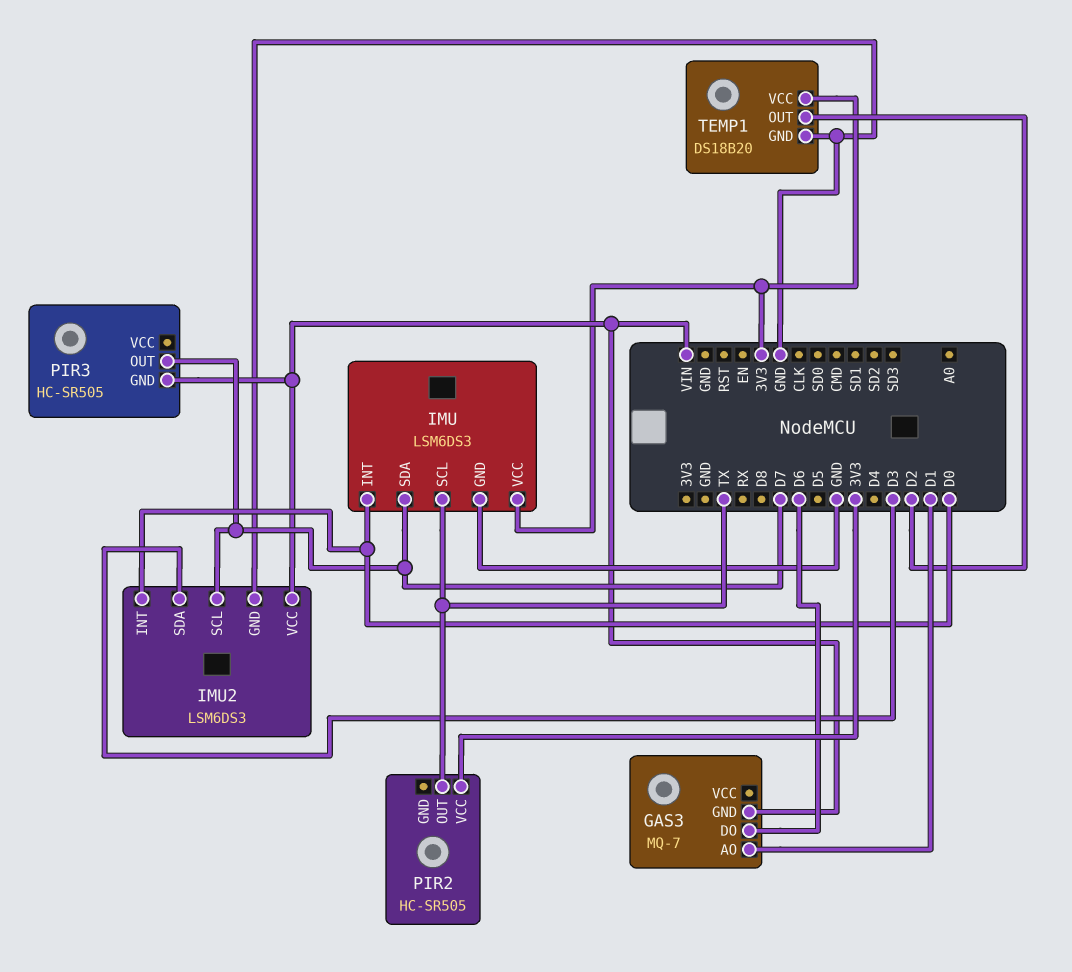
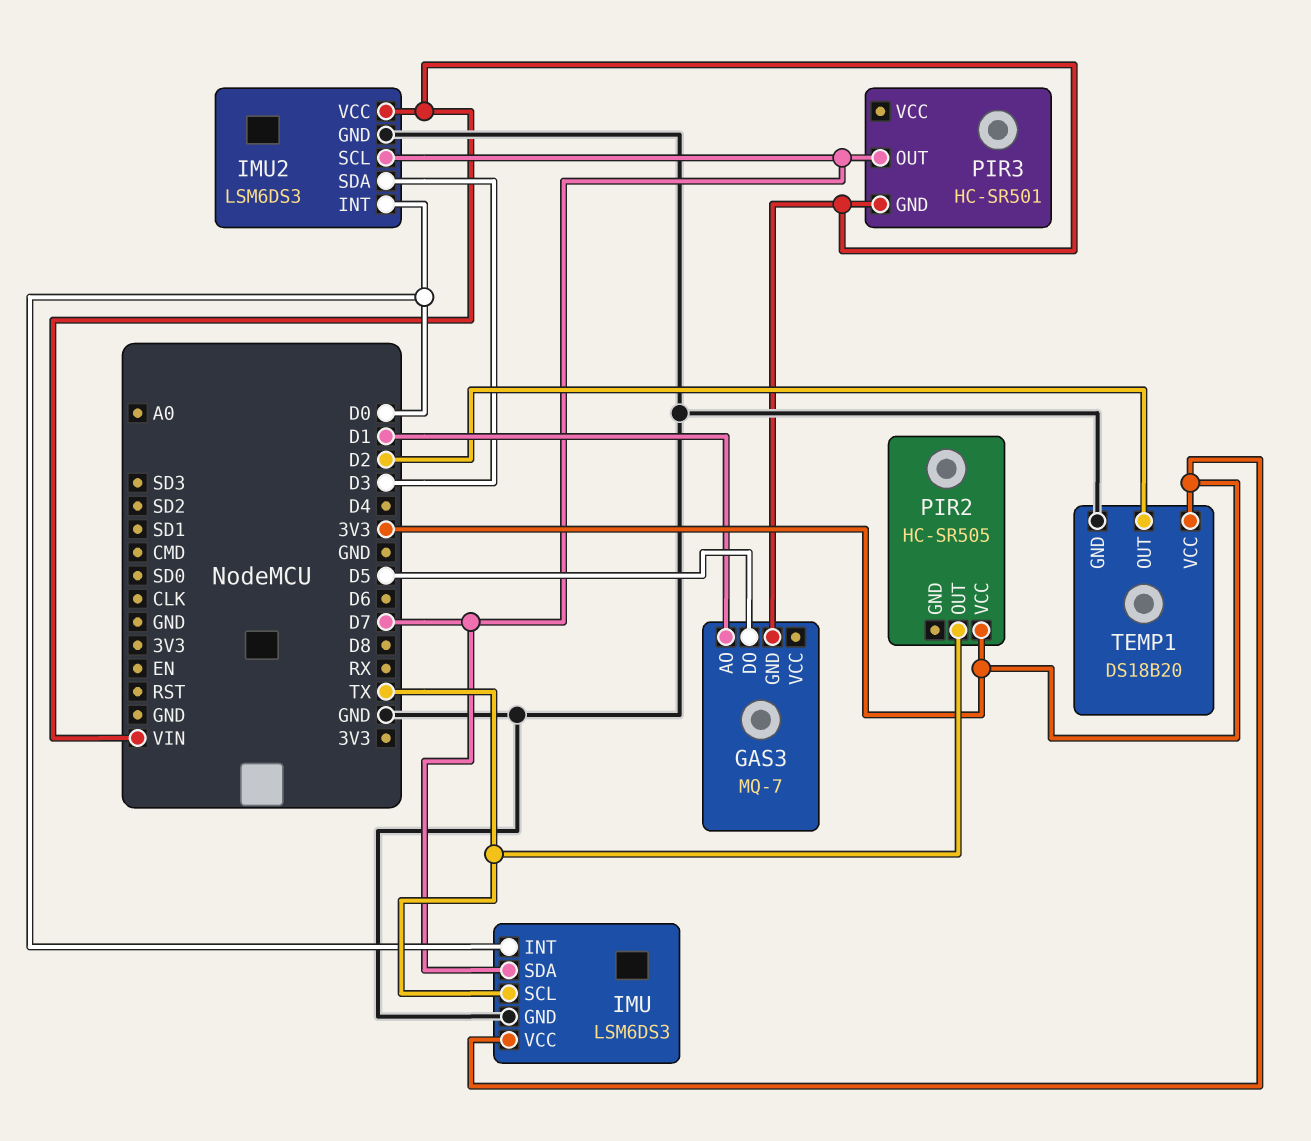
GAS3 pin DO: D6 -> D5
PIR3: HC-SR505 -> HC-SR501

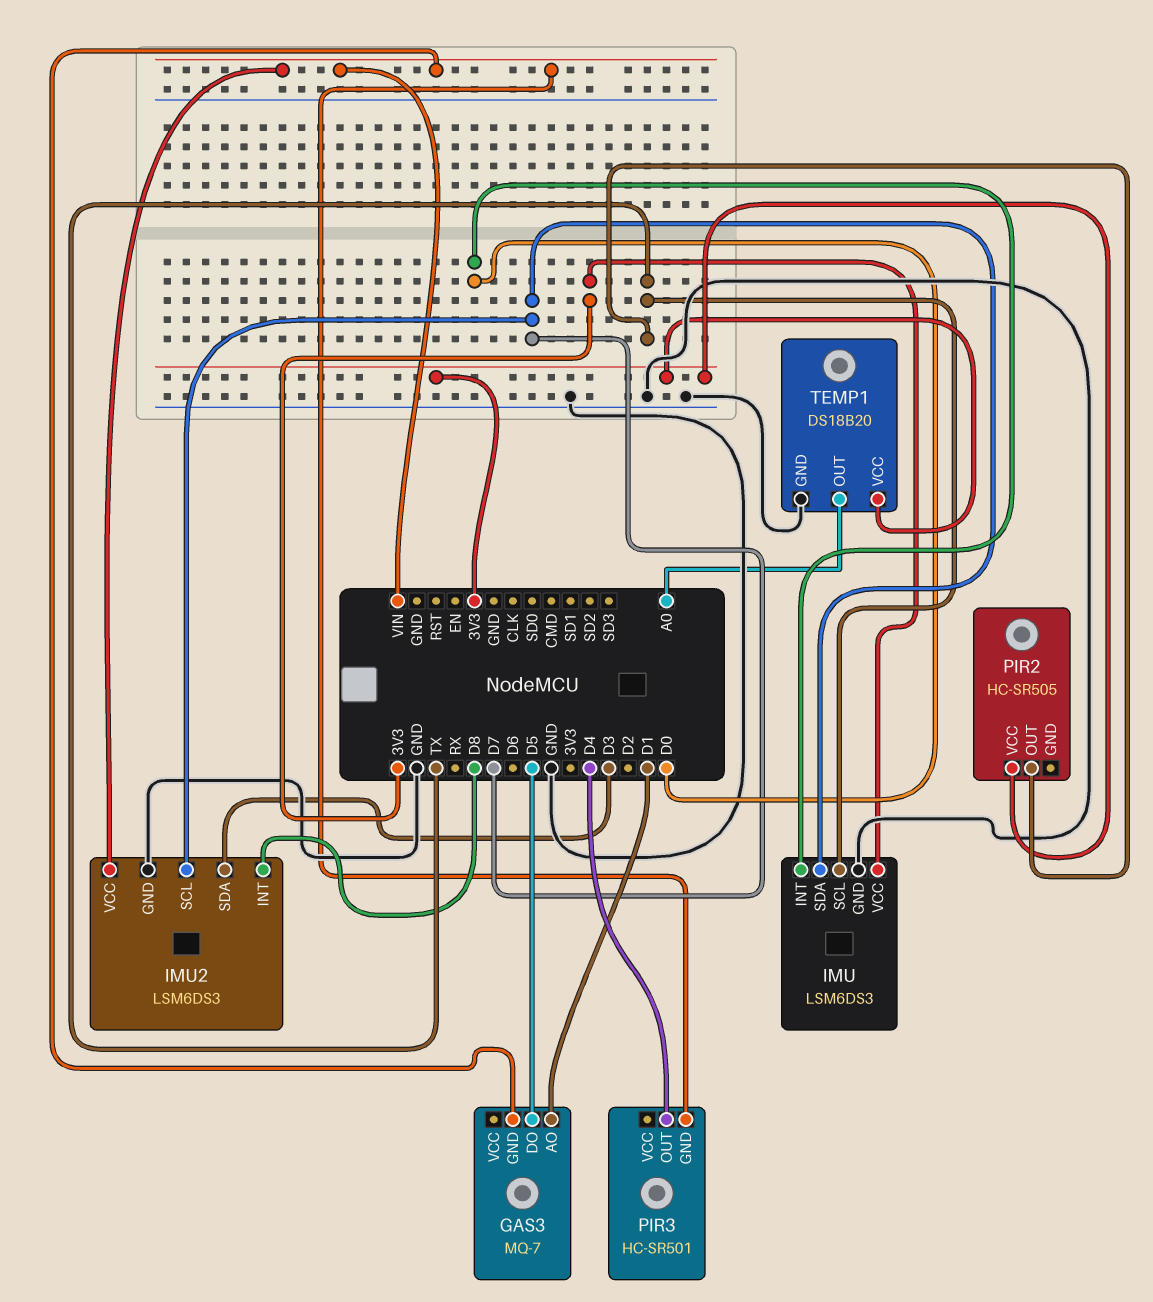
IMU2 pin INT: D0 -> D8
PIR3 pin OUT: D7 -> D4
TEMP1 pin OUT: D2 -> A0

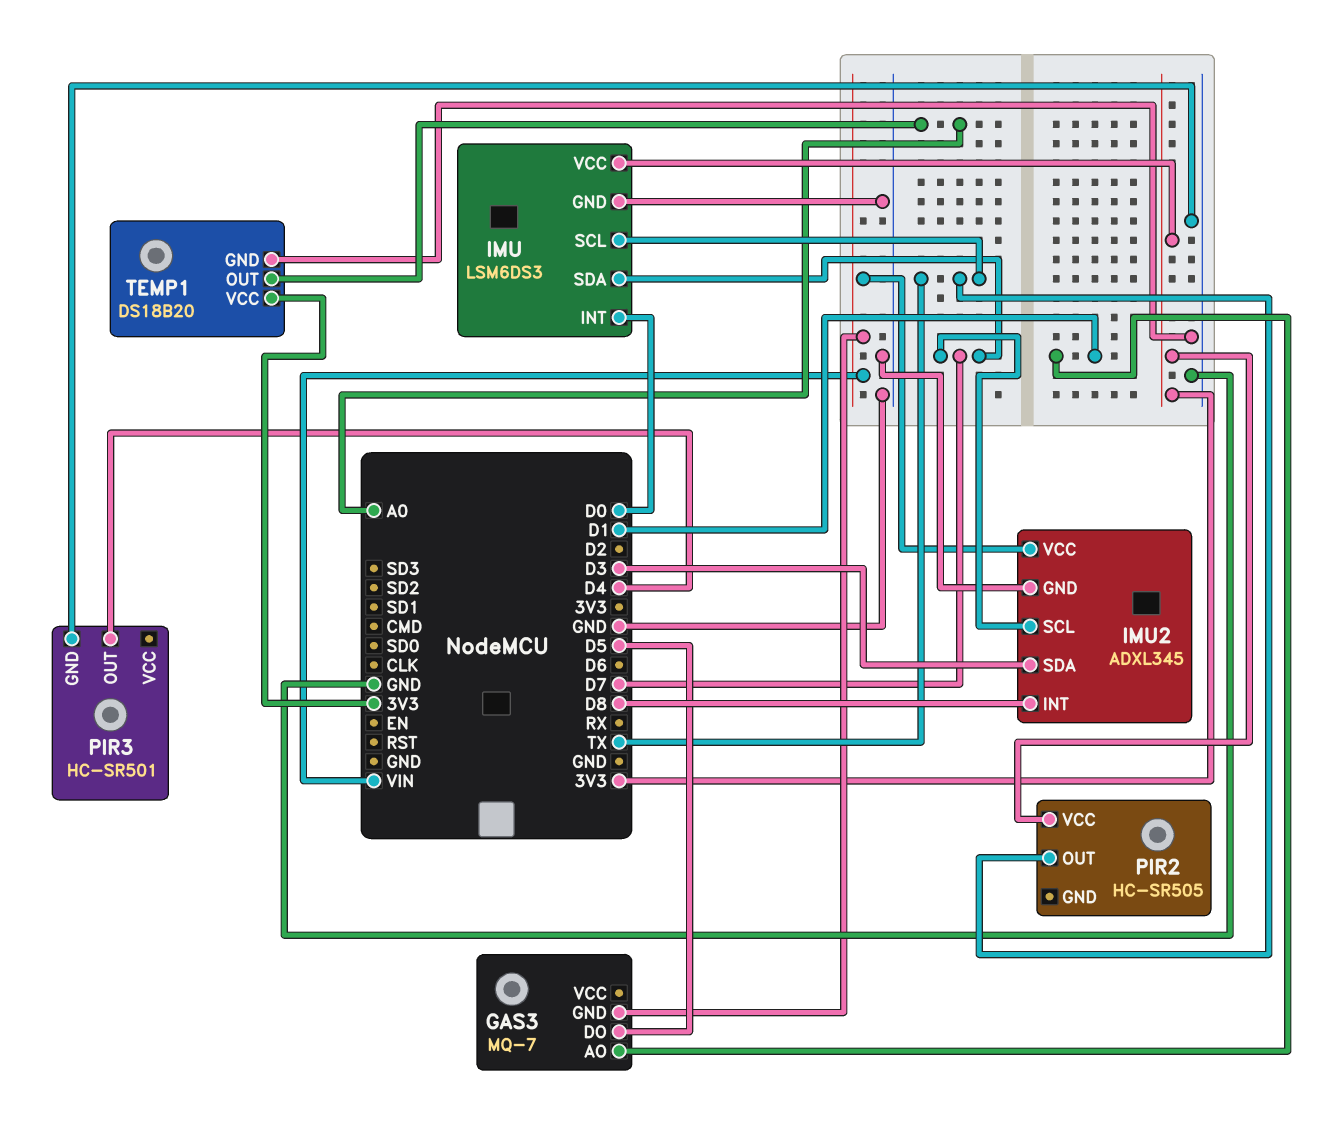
IMU2: LSM6DS3 -> ADXL345
PIR3 pin GND: VIN -> GND

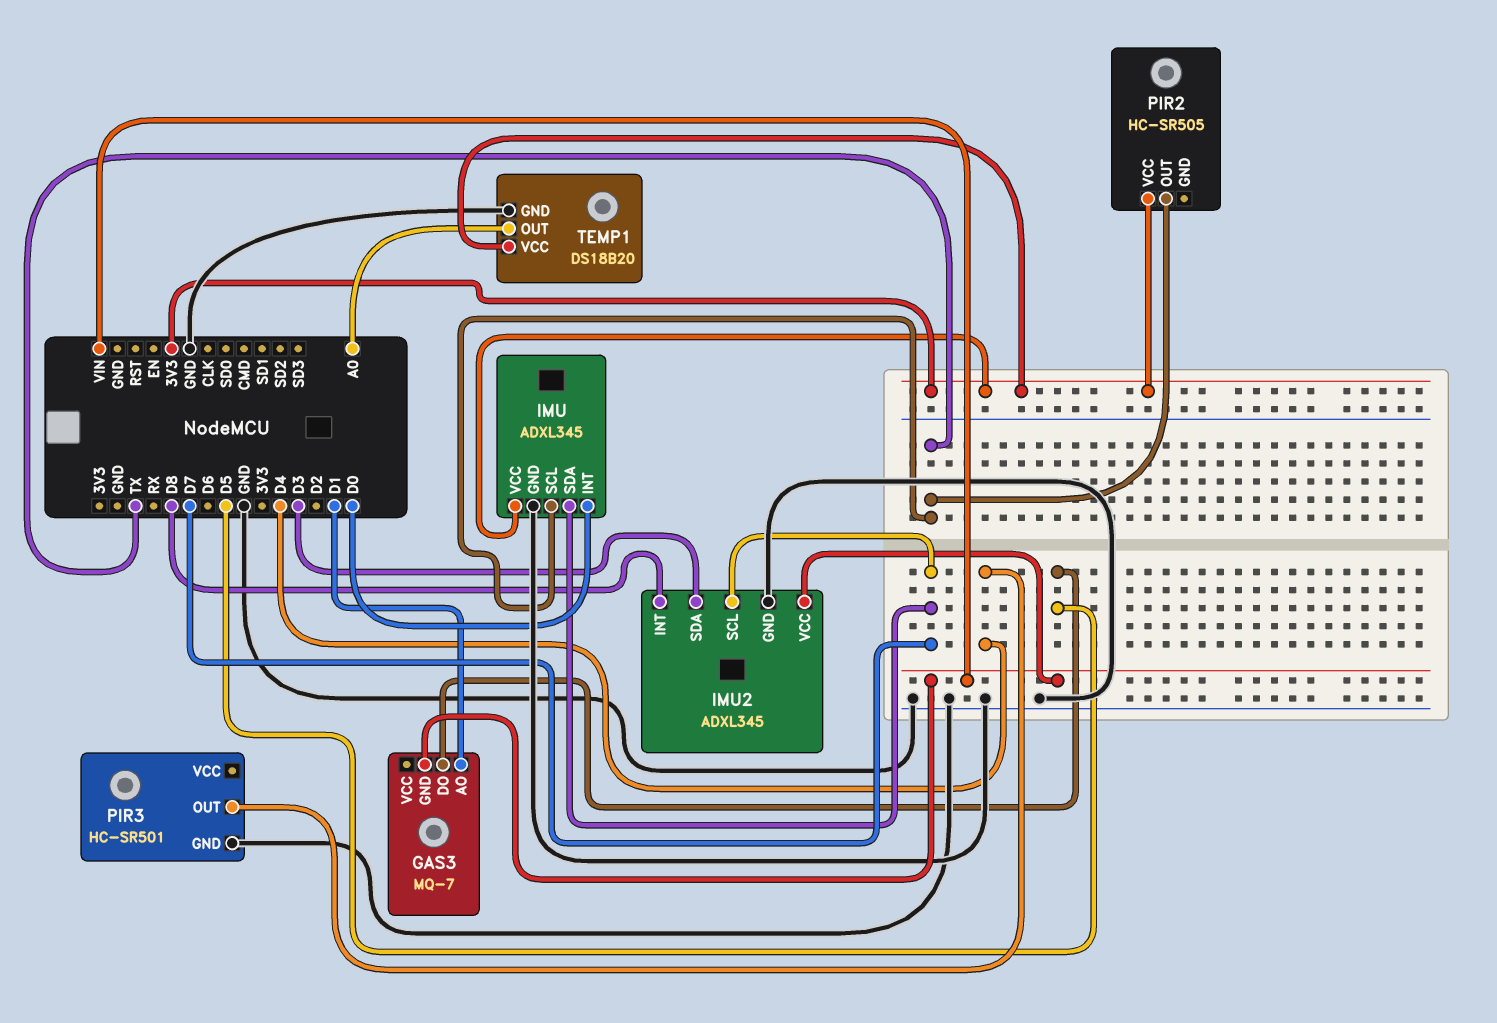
IMU: LSM6DS3 -> ADXL345

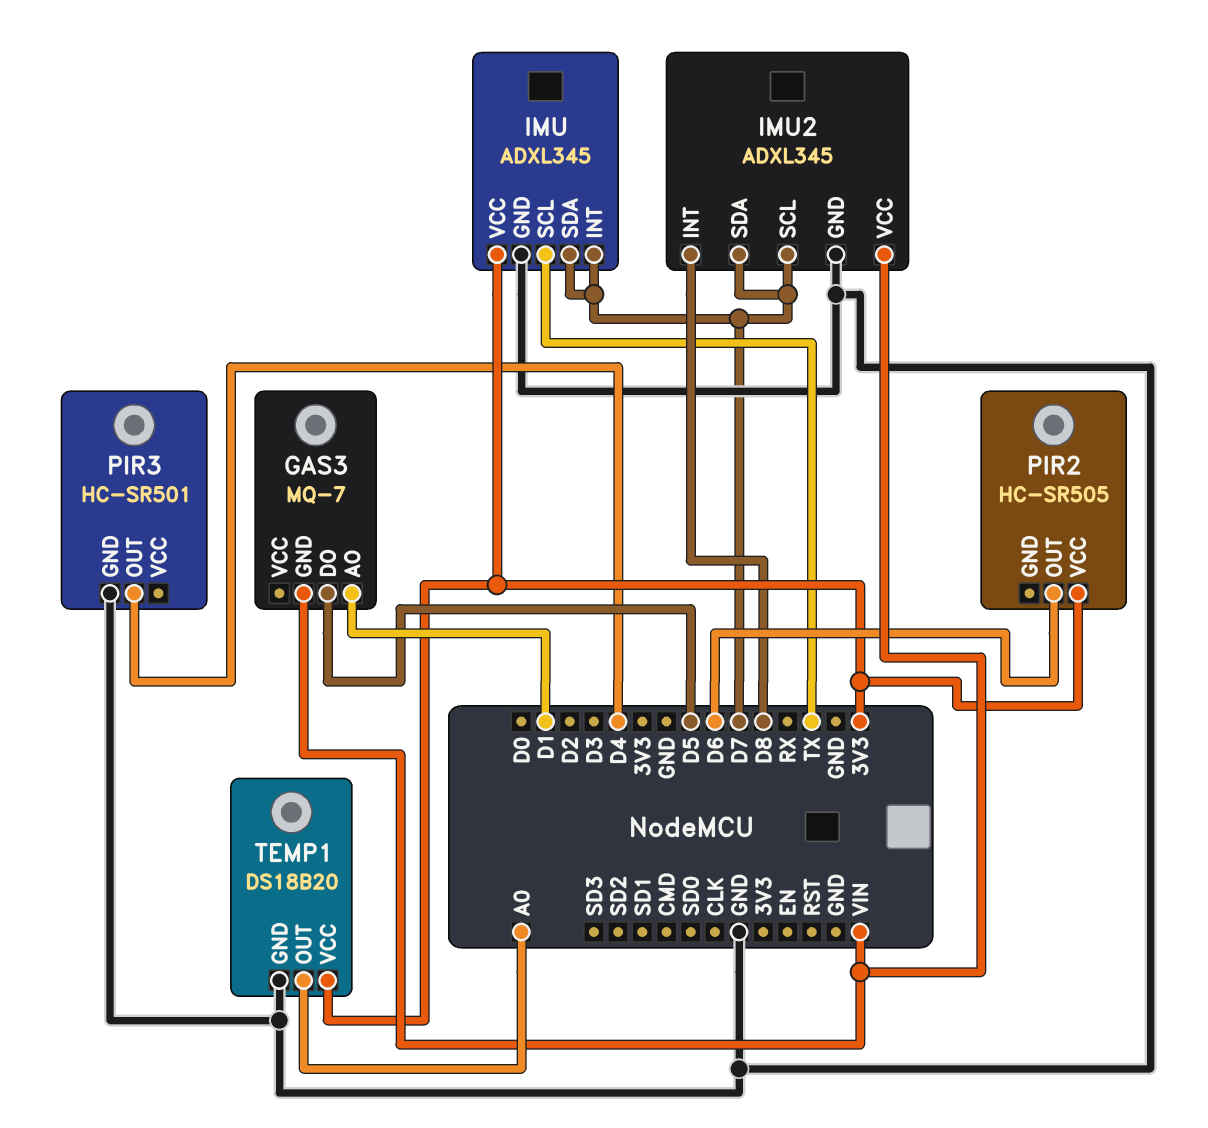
IMU pin INT: D0 -> D7
IMU2 pin SDA: D3 -> D7
PIR2 pin OUT: TX -> D6

